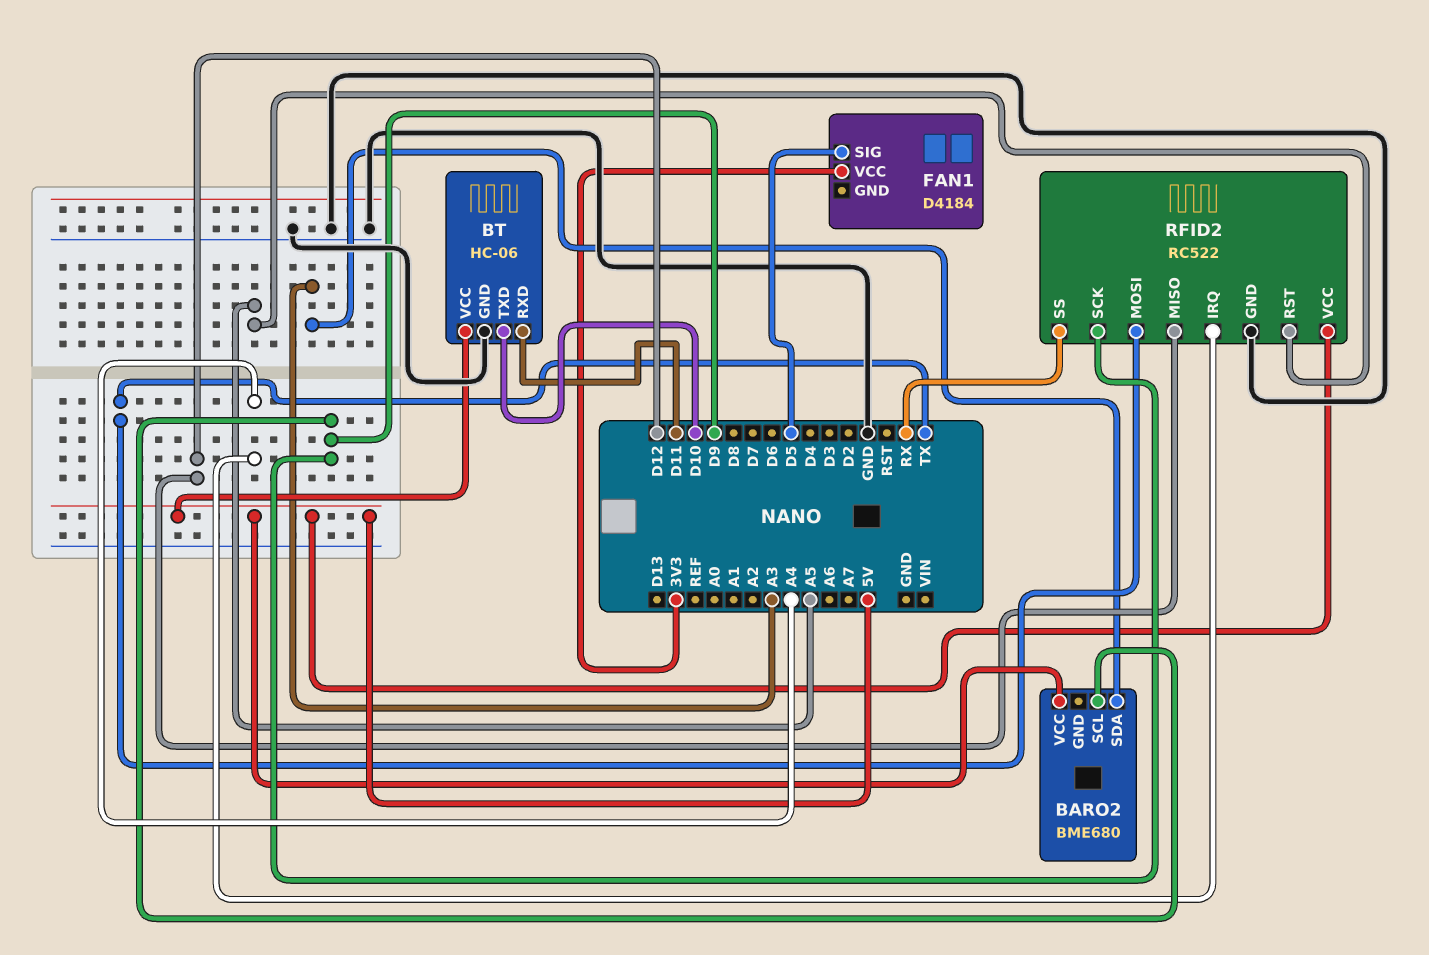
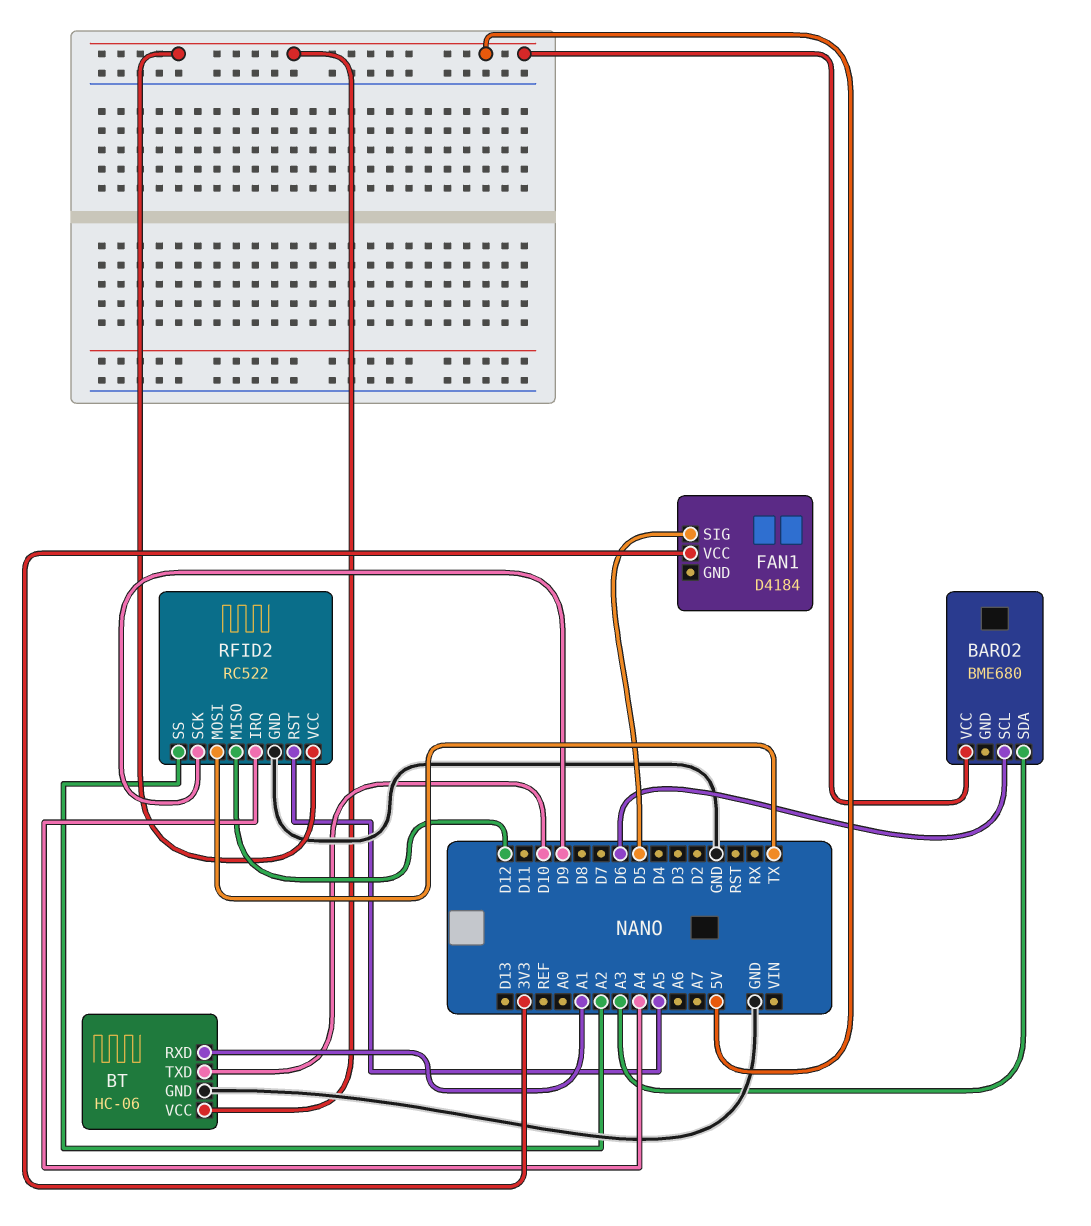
BARO2 pin SCL: D9 -> D6
BT pin RXD: D11 -> A1
RFID2 pin SS: RX -> A2

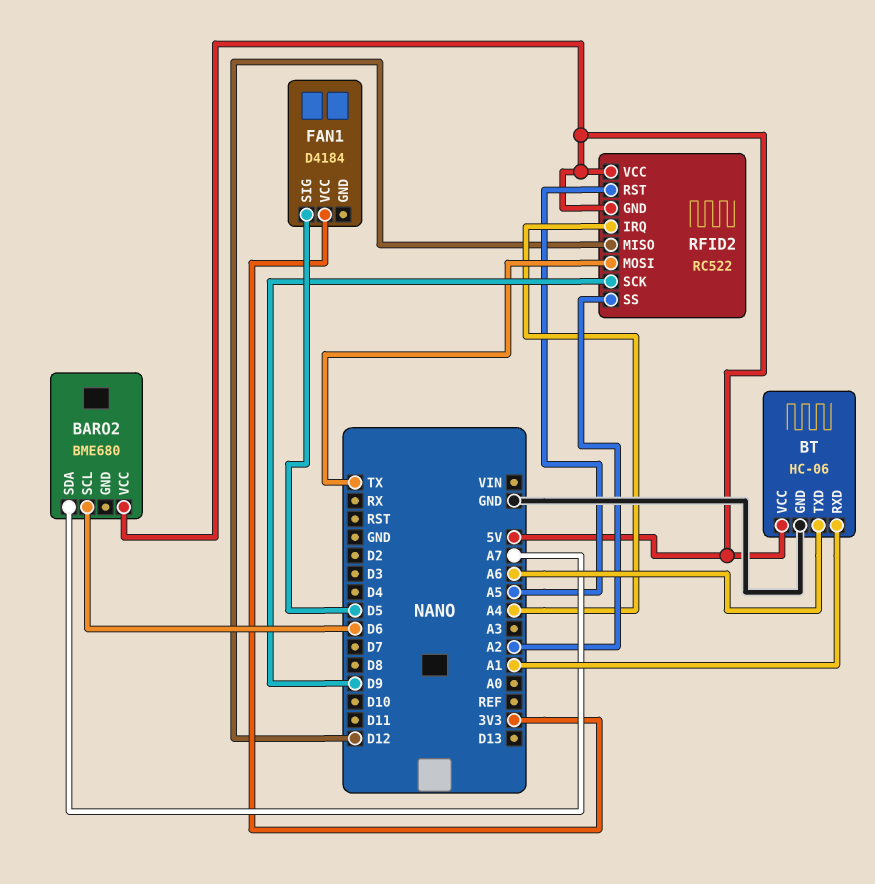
BARO2 pin SDA: A3 -> A7
BT pin TXD: D10 -> A6
RFID2 pin GND: GND -> 5V

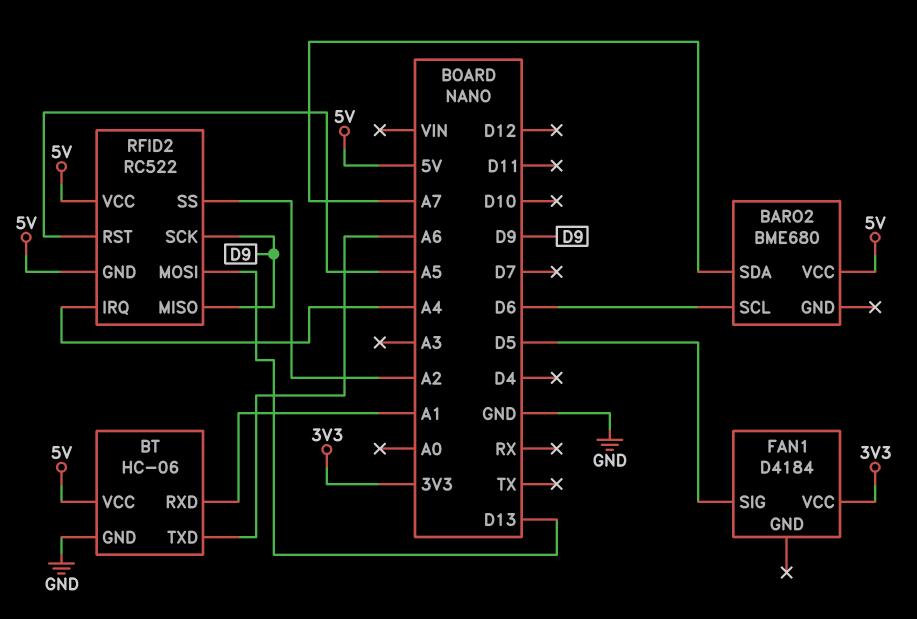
RFID2 pin MISO: D12 -> D9
RFID2 pin MOSI: TX -> D13

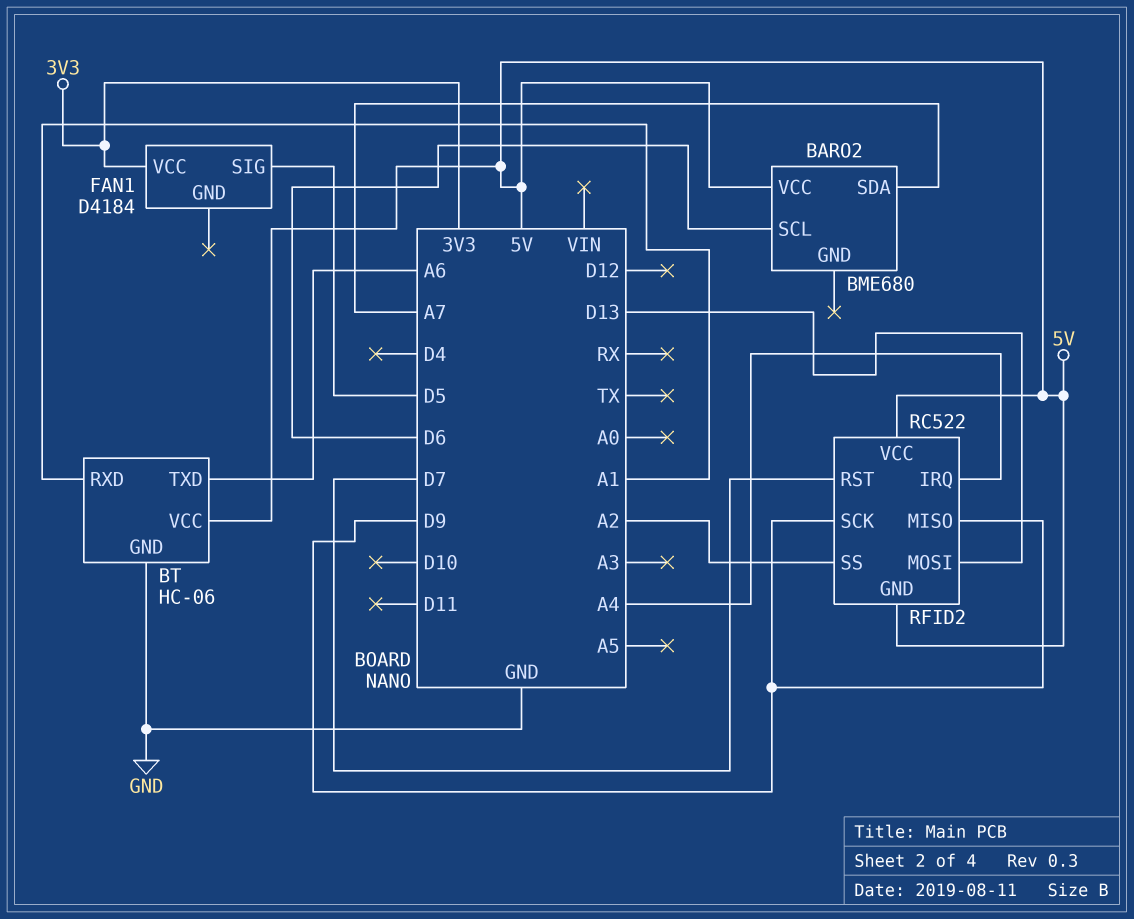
RFID2 pin RST: A5 -> D7

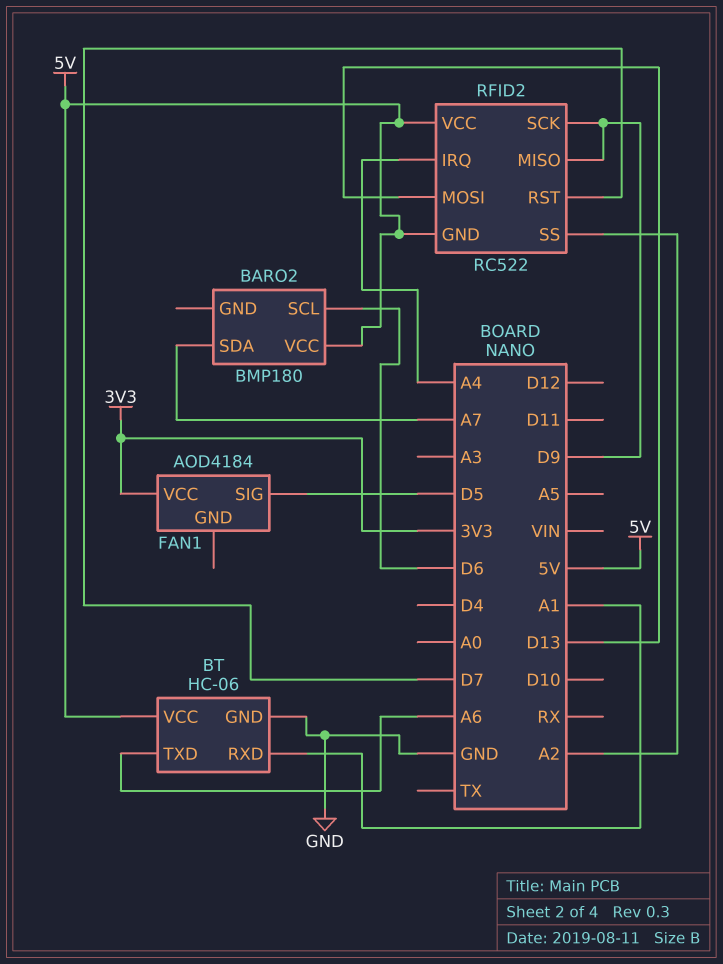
BARO2: BME680 -> BMP180
FAN1: D4184 -> AOD4184

